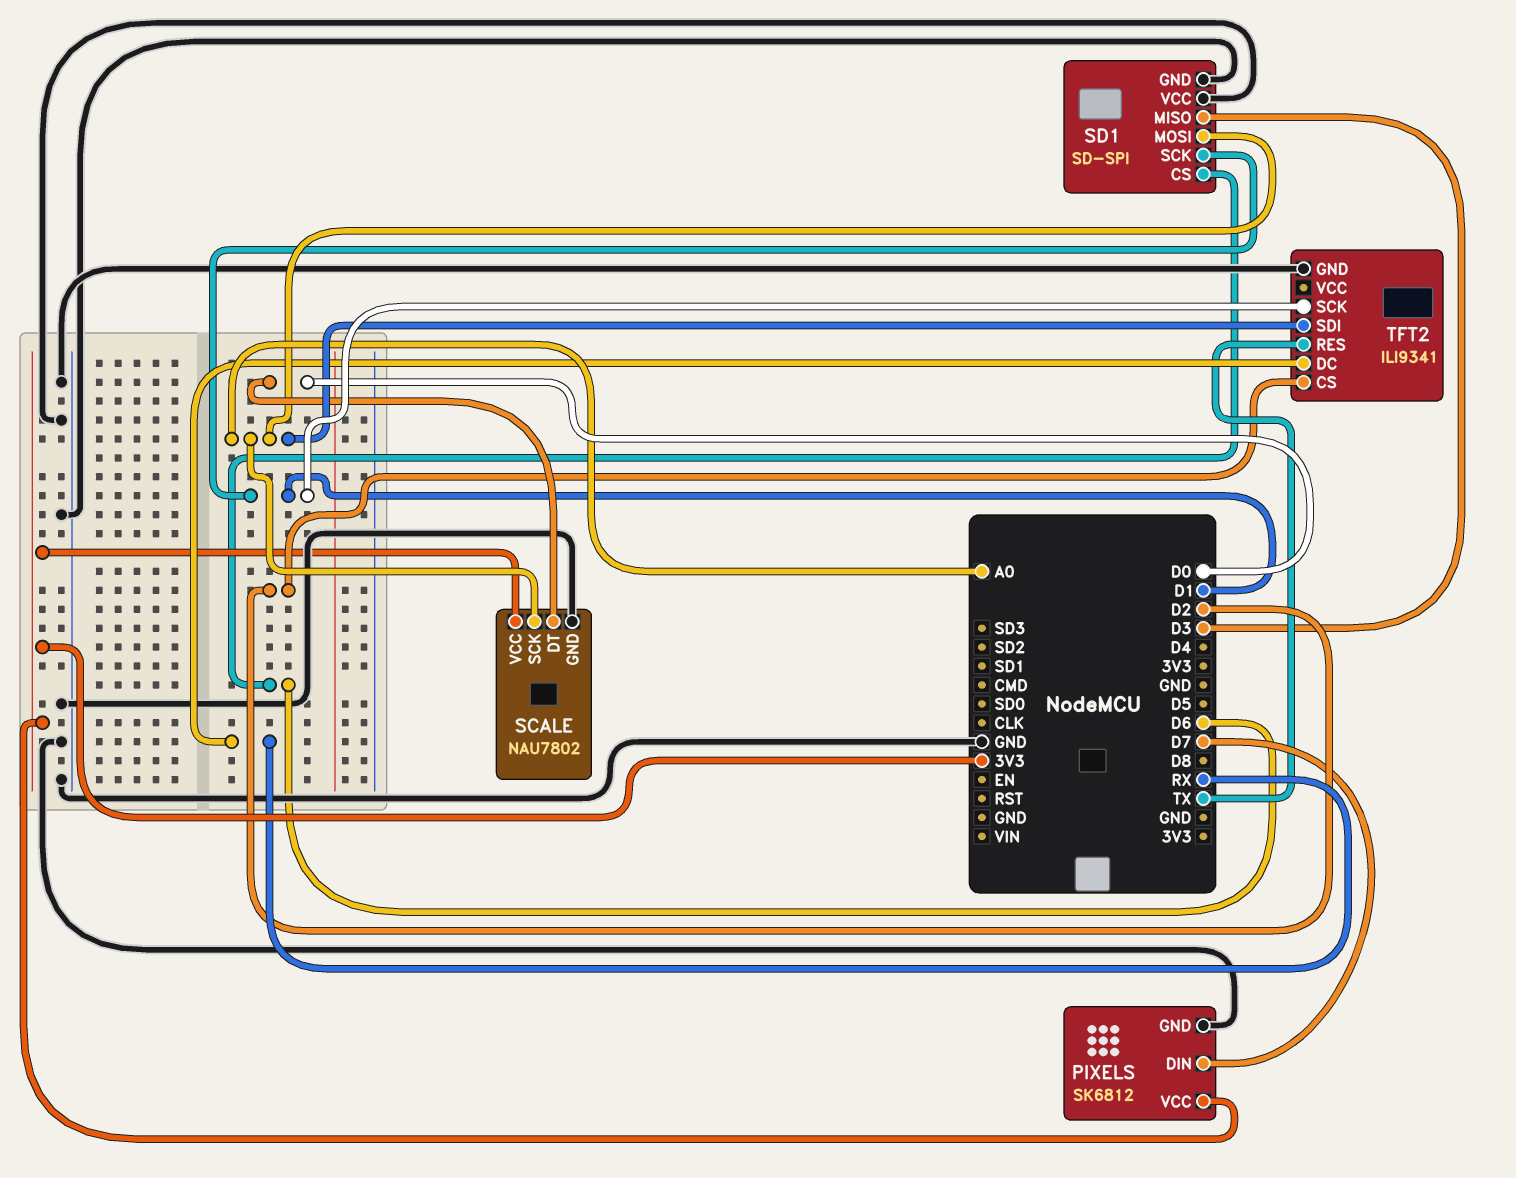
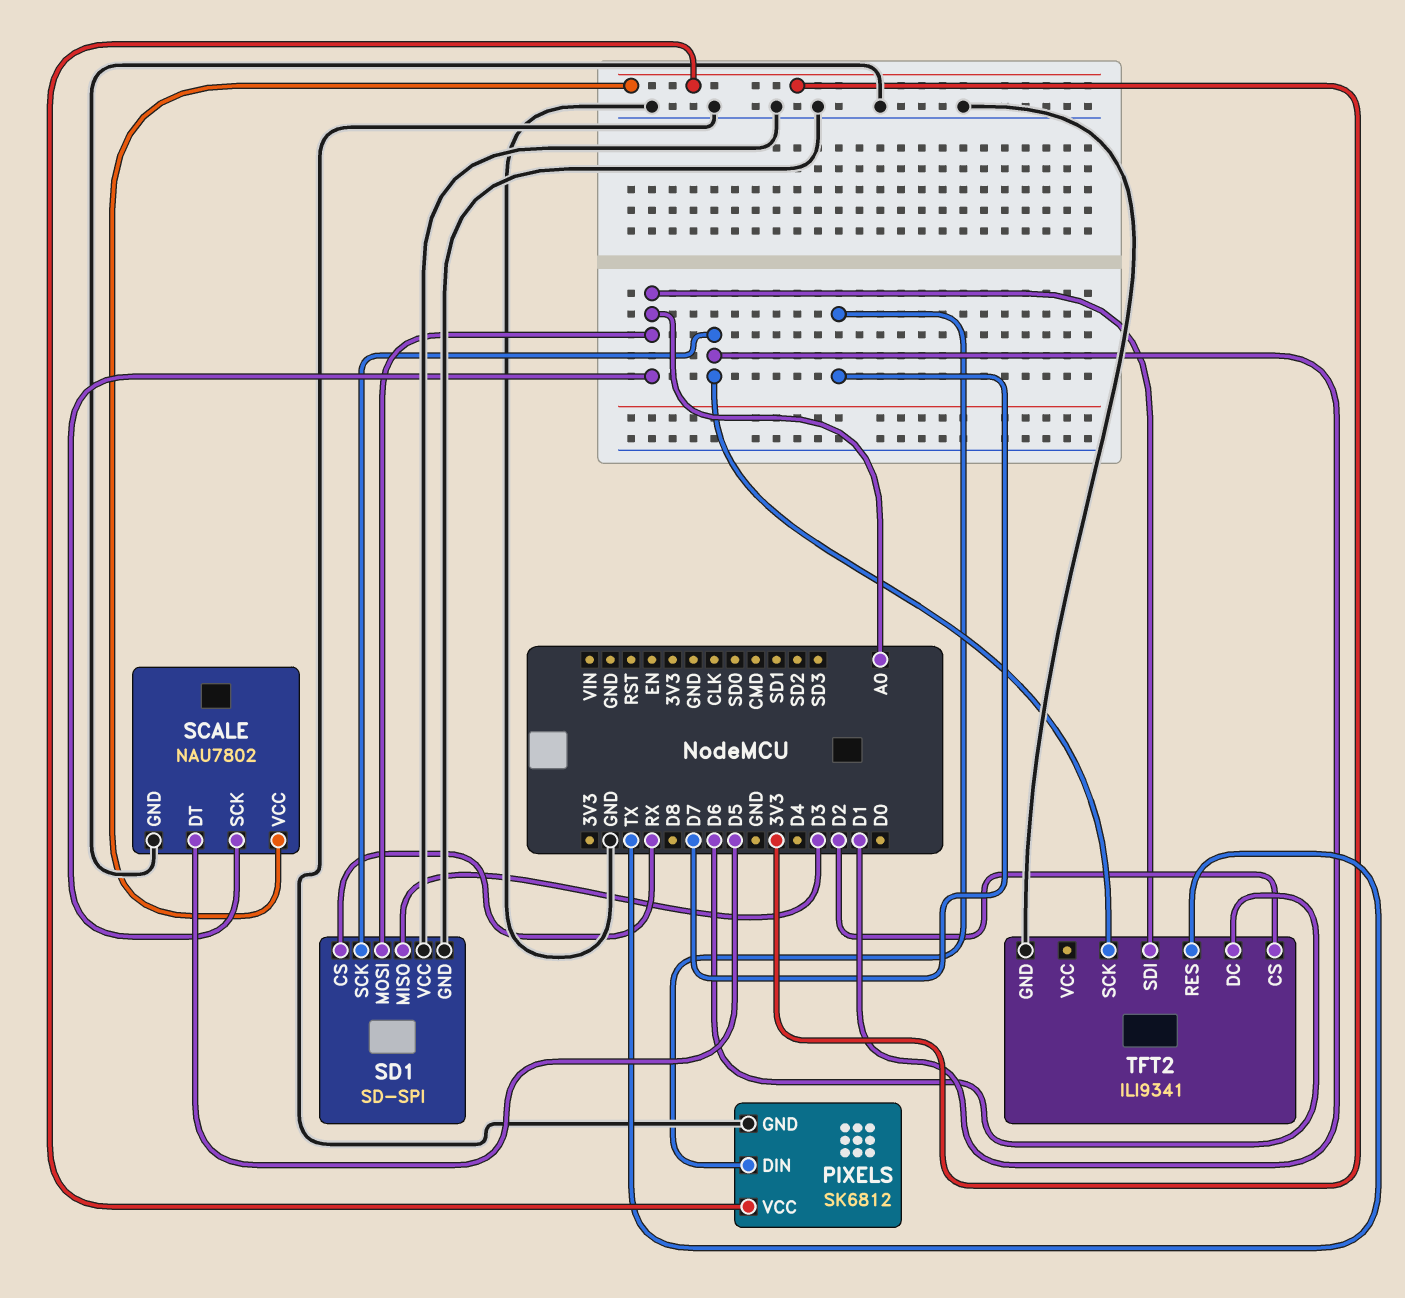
SCALE pin DT: D0 -> D5
SD1 pin CS: D6 -> RX
TFT2 pin DC: RX -> D6

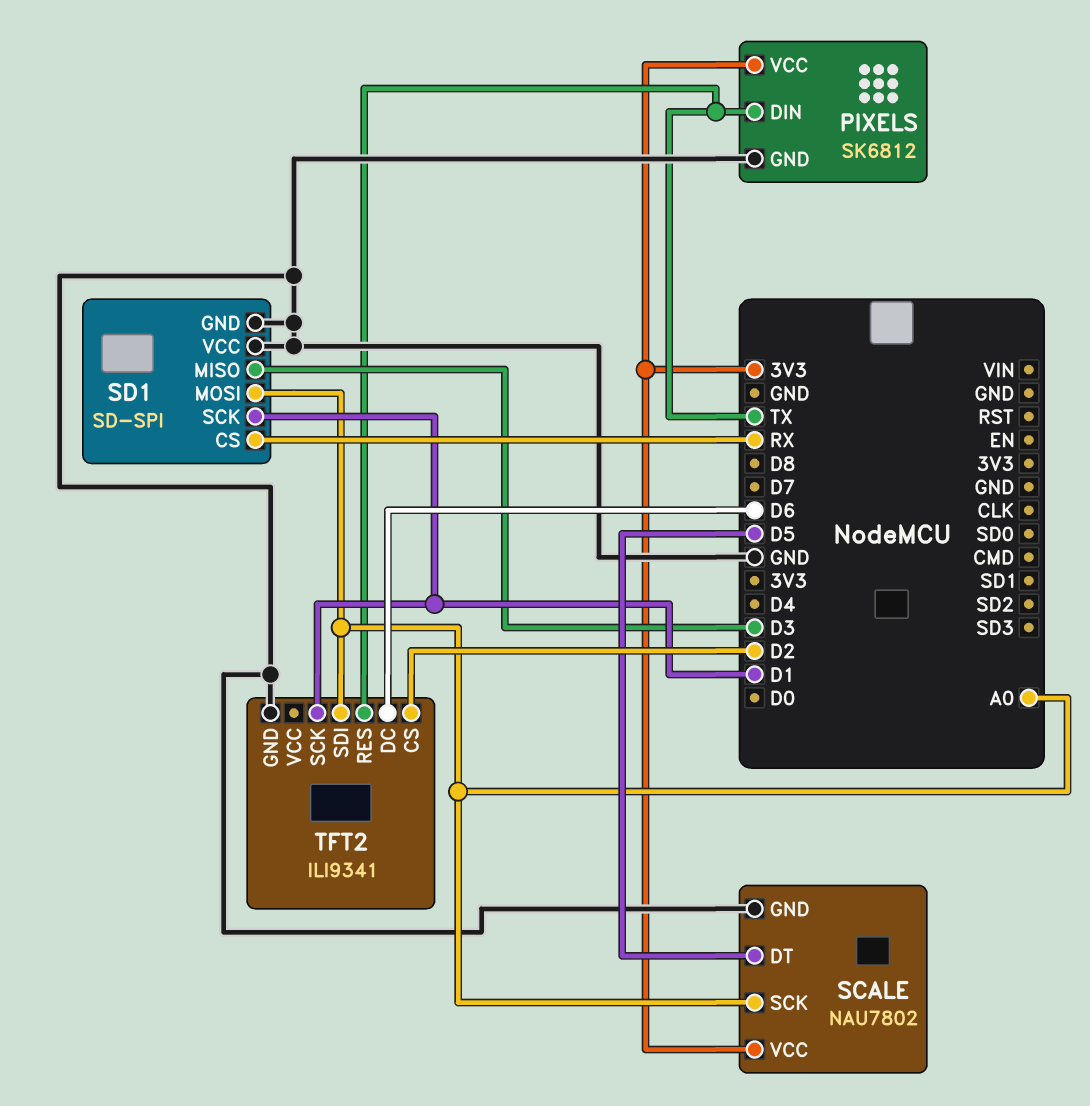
PIXELS pin DIN: D7 -> TX

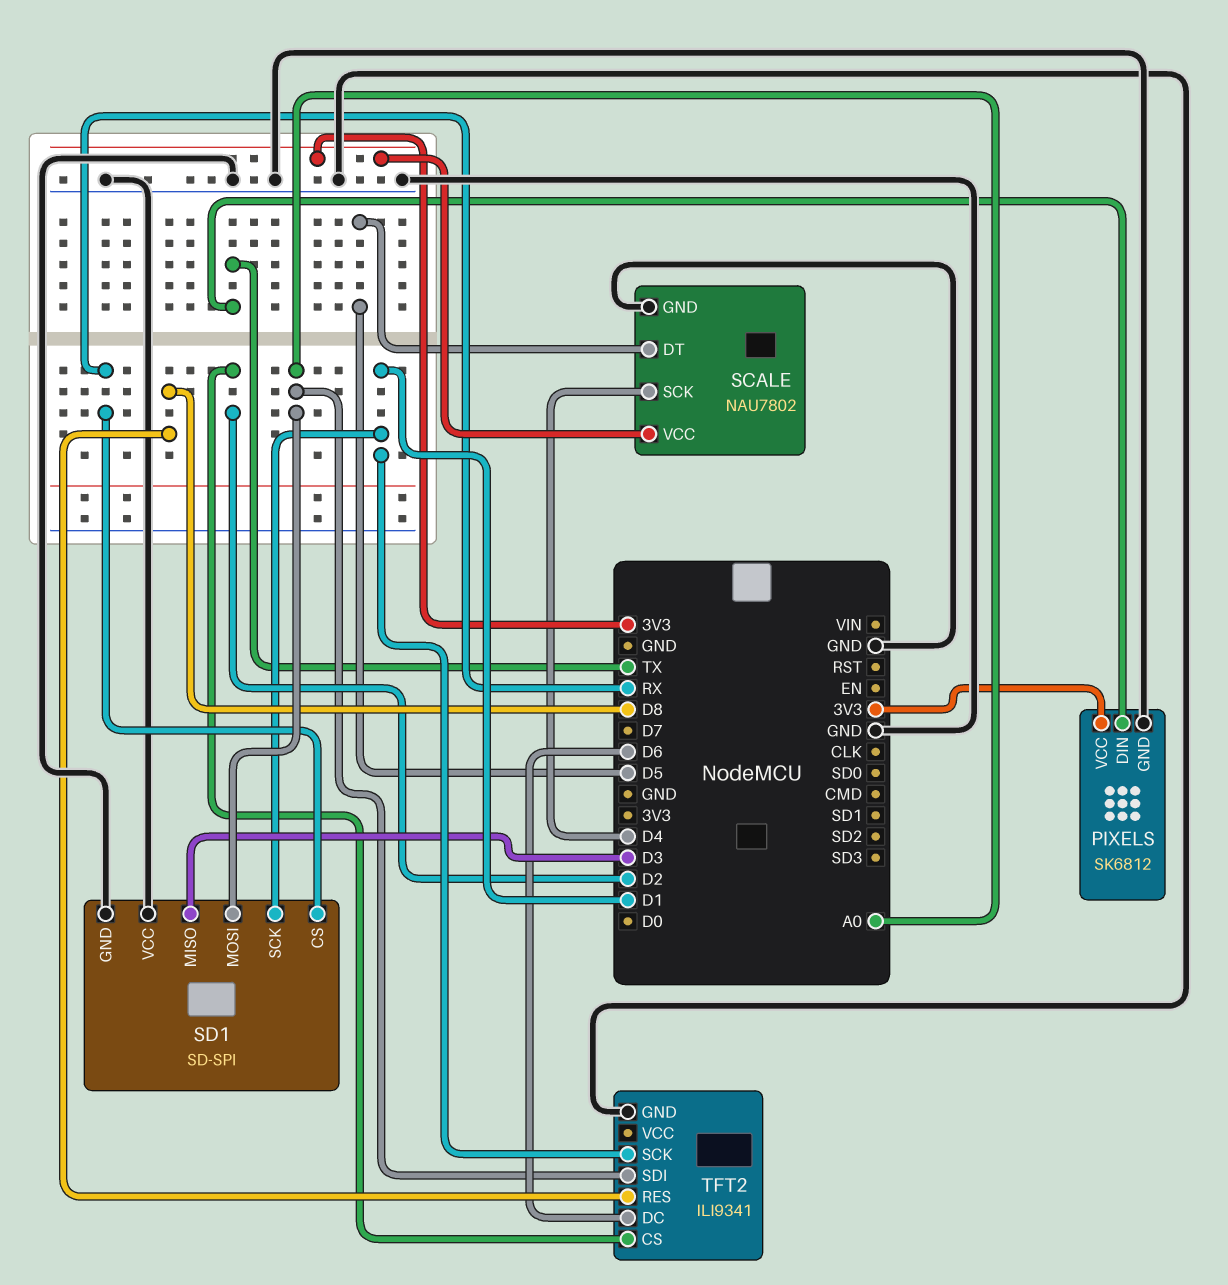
SCALE pin SCK: A0 -> D4
TFT2 pin RES: TX -> D8

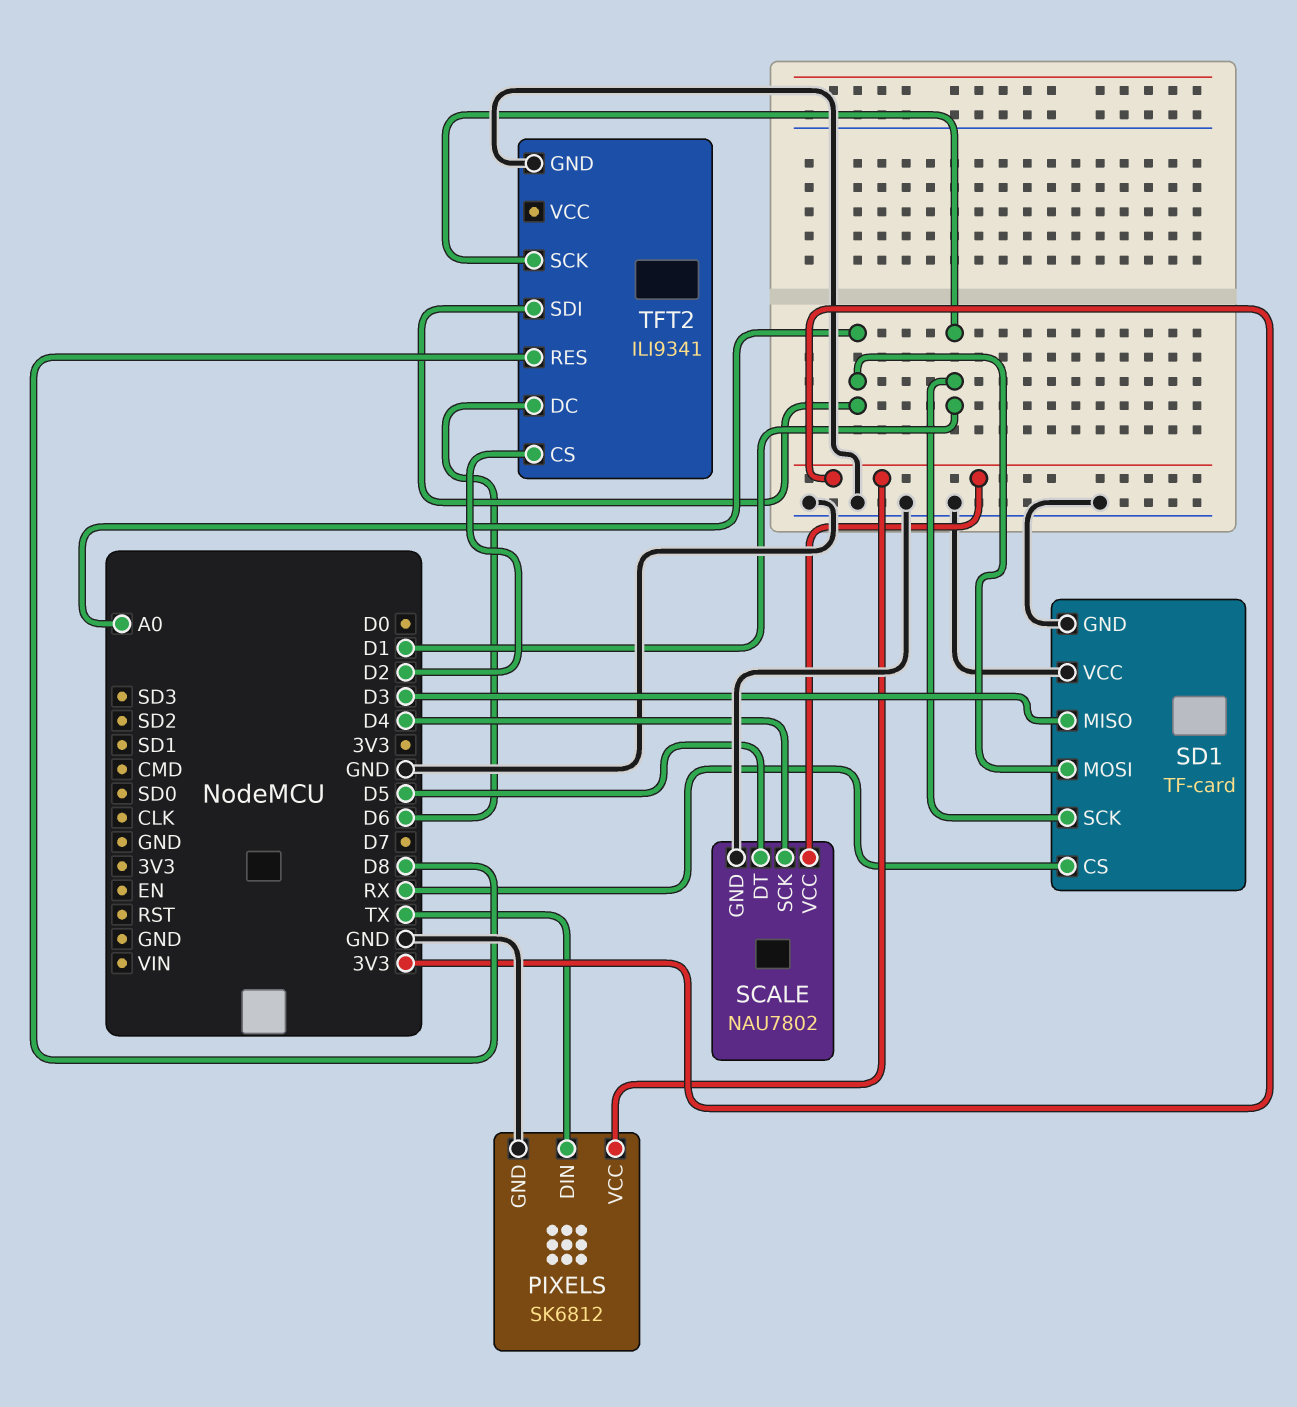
SD1: SD-SPI -> TF-card

